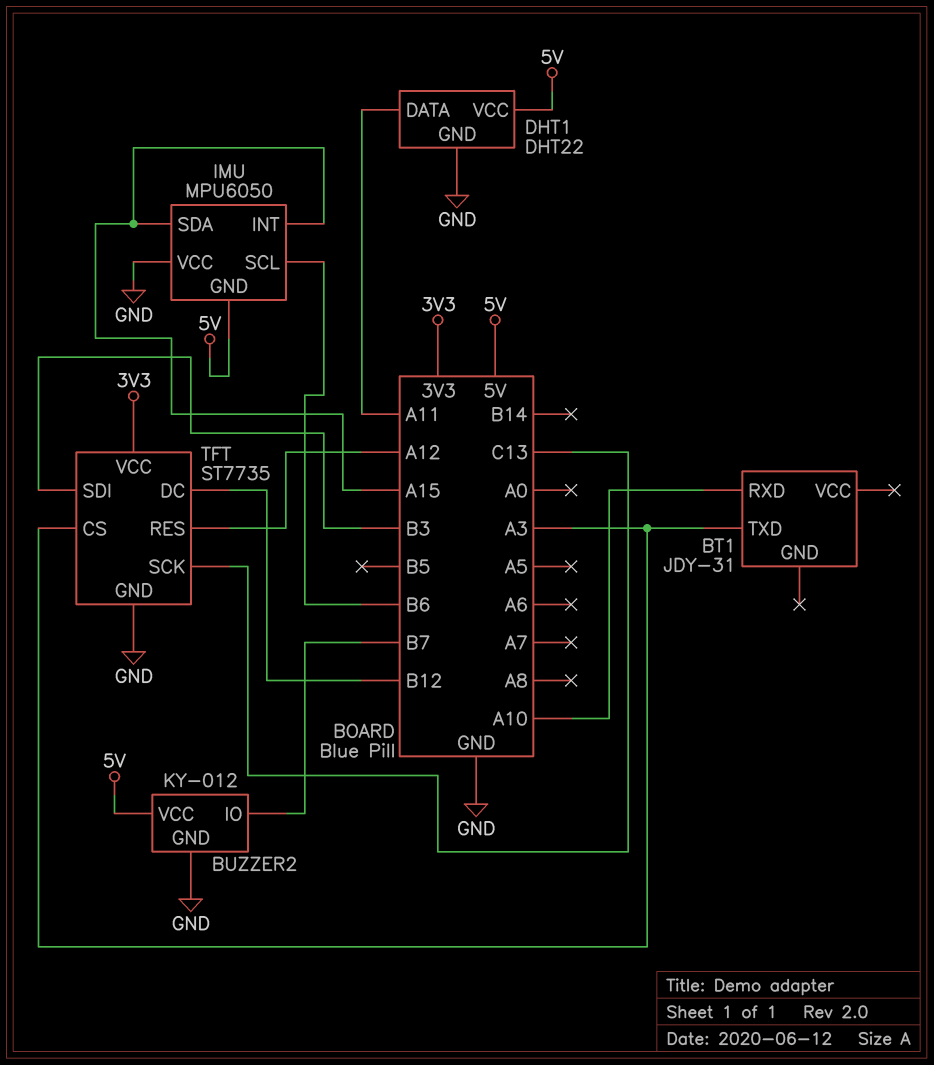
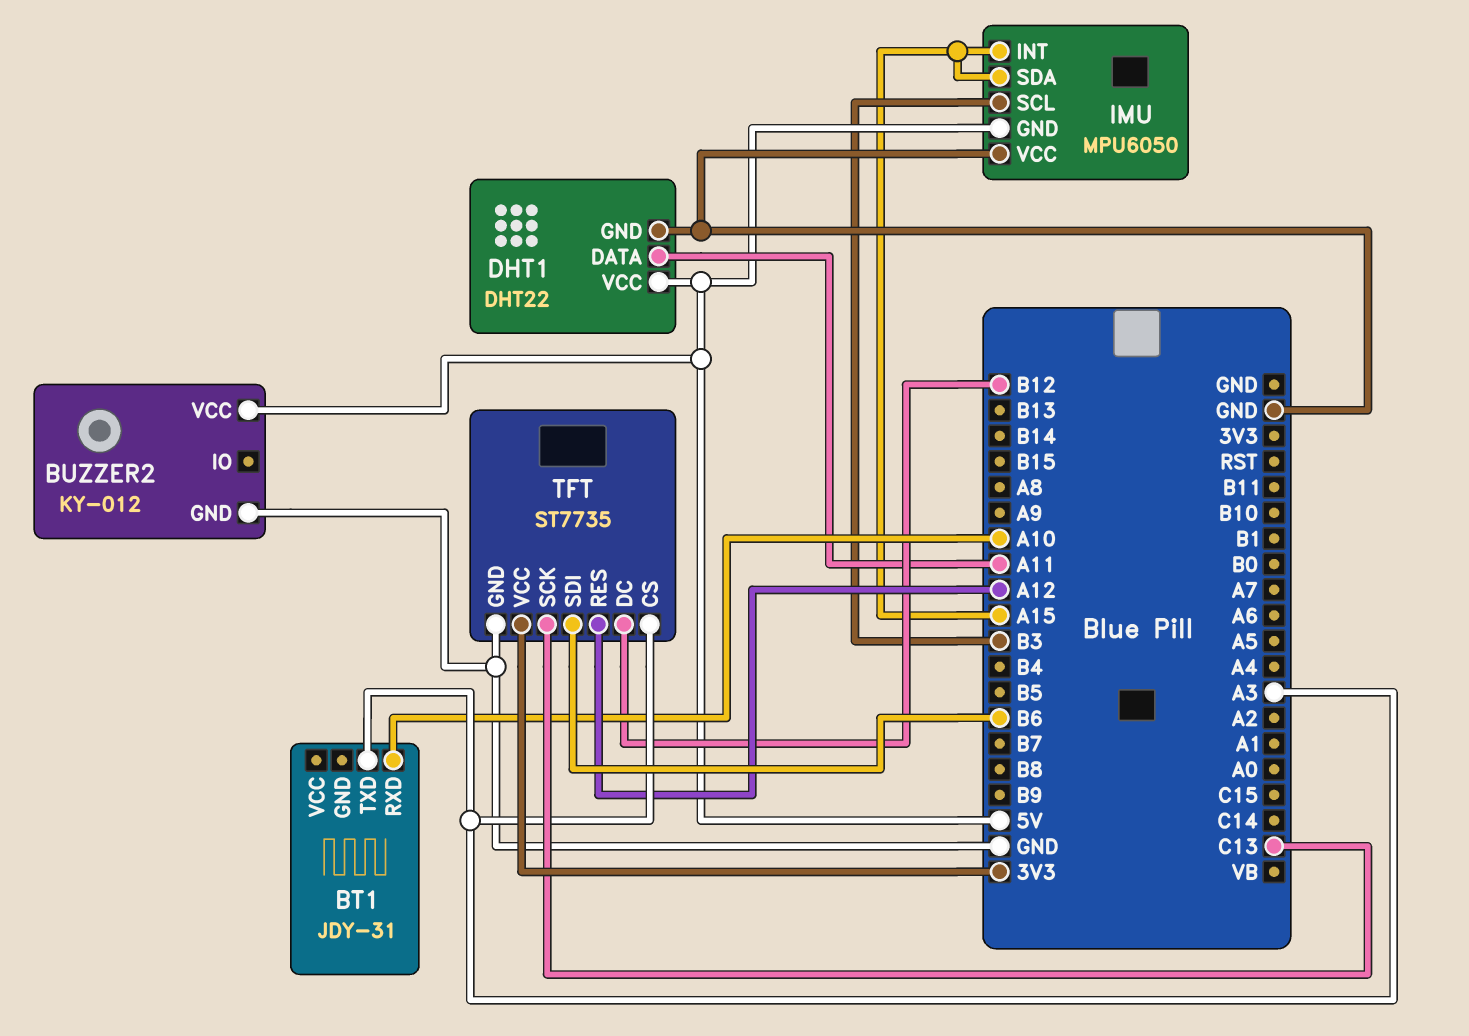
BUZZER2 pin IO: B7 -> none
IMU pin SCL: B6 -> B3
TFT pin SDI: B3 -> B6

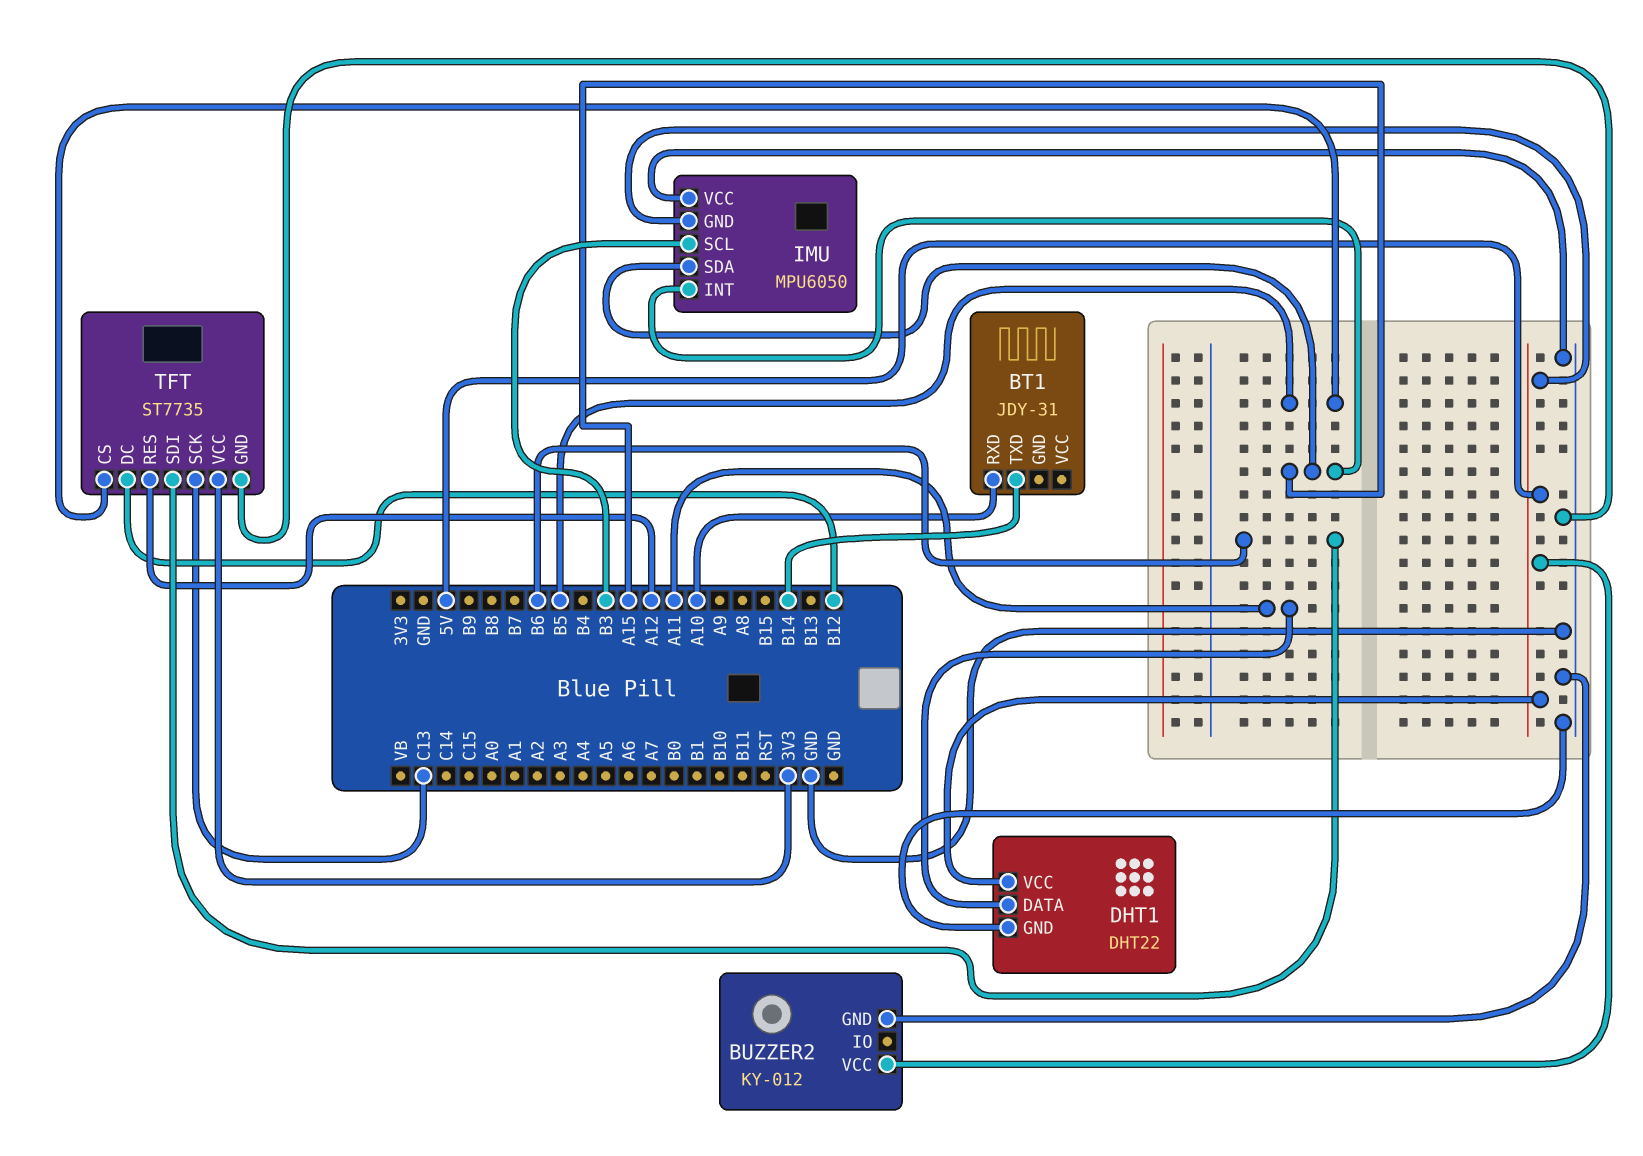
BT1 pin TXD: A3 -> B14
TFT pin CS: A3 -> B5

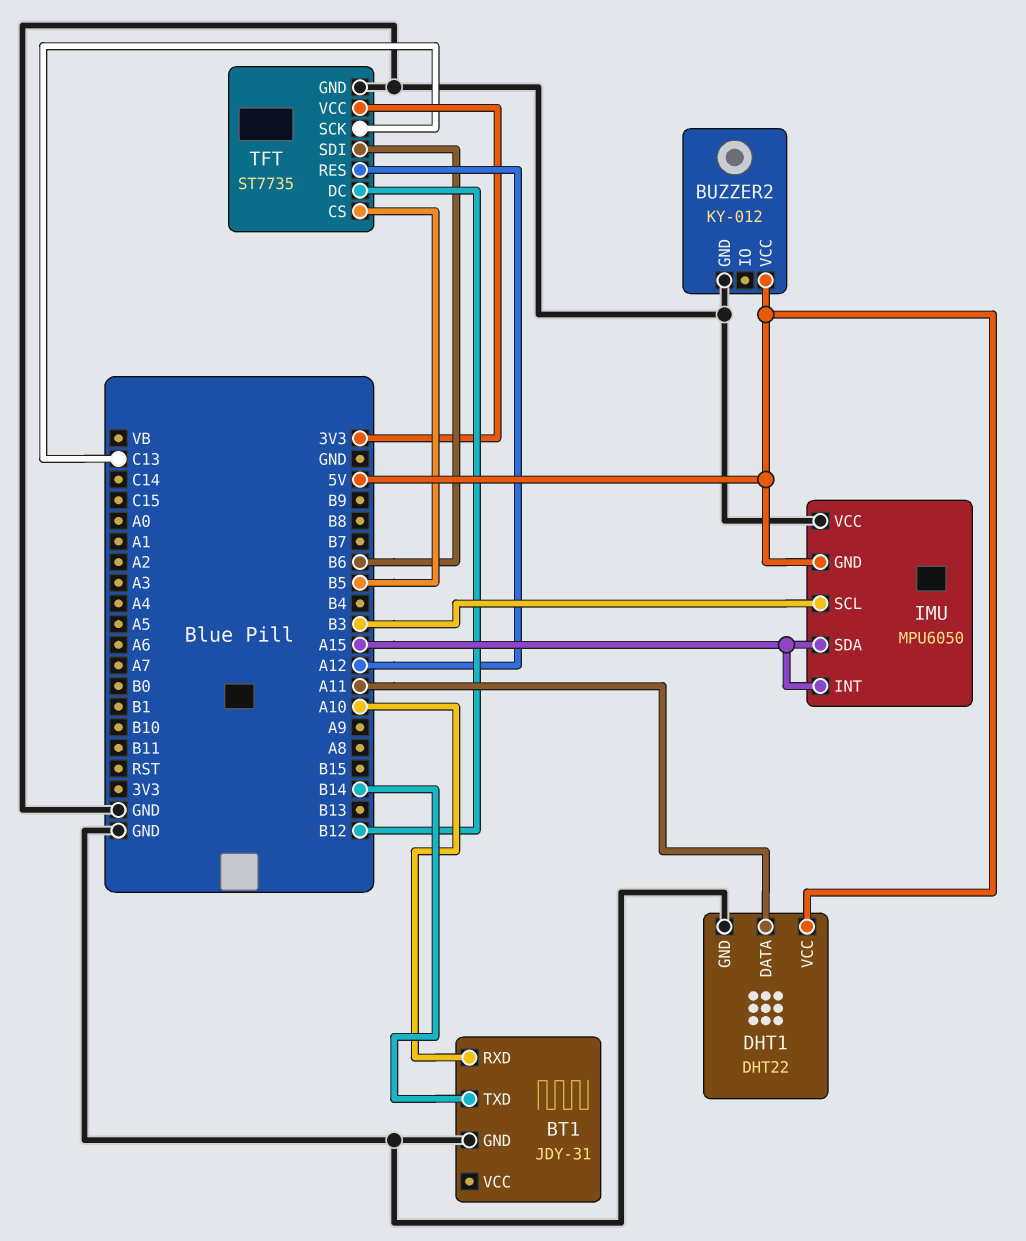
BT1 pin GND: none -> GND

